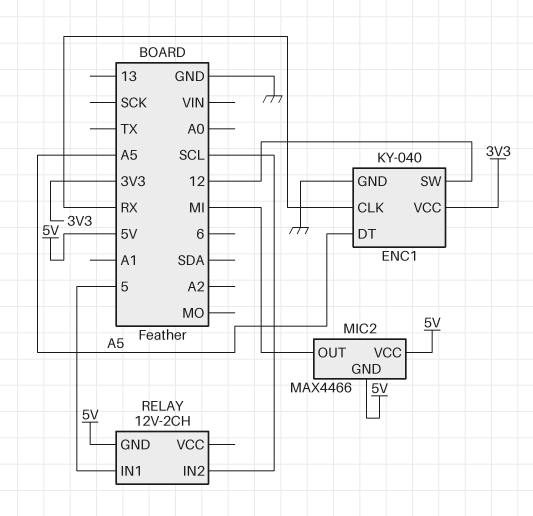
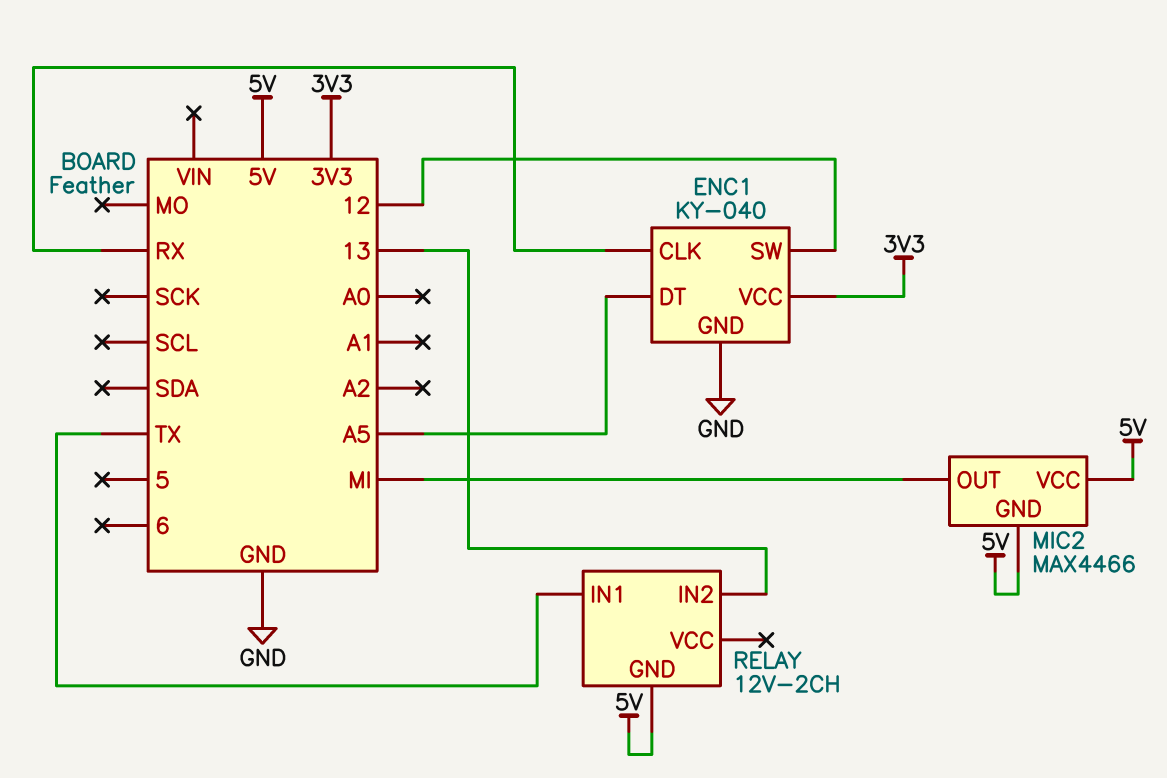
RELAY pin IN1: 5 -> TX
RELAY pin IN2: SCL -> 13

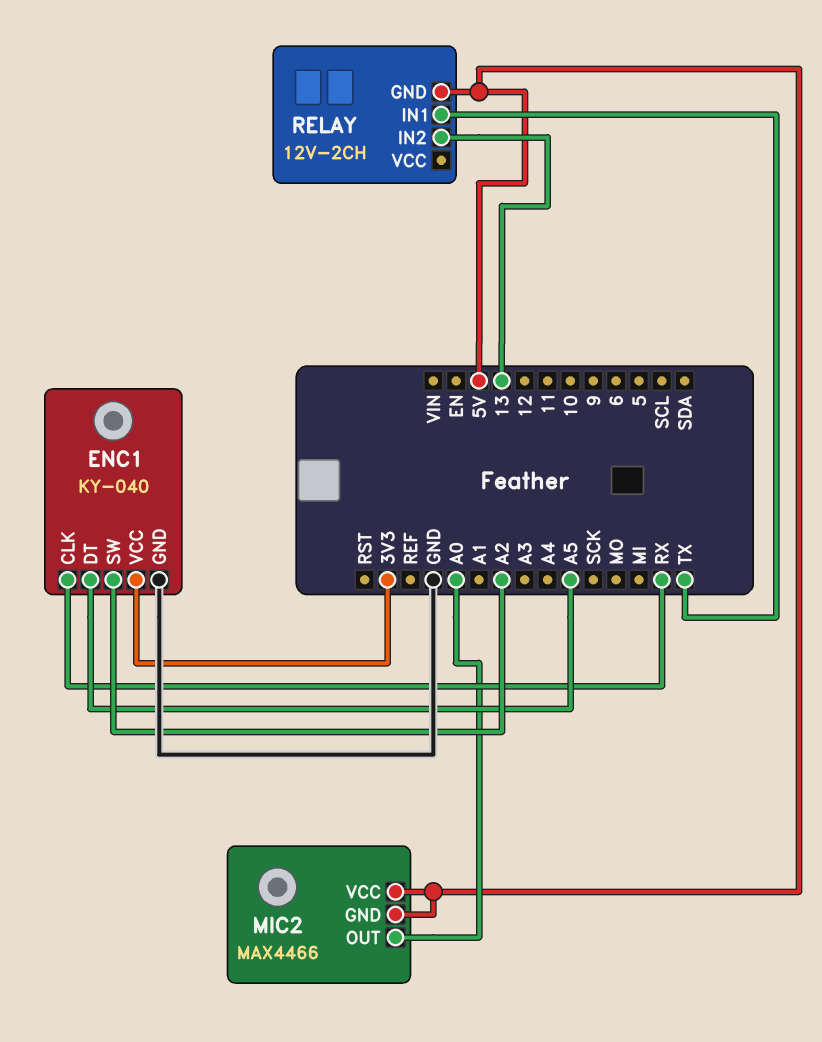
ENC1 pin SW: 12 -> A2
MIC2 pin OUT: MI -> A0

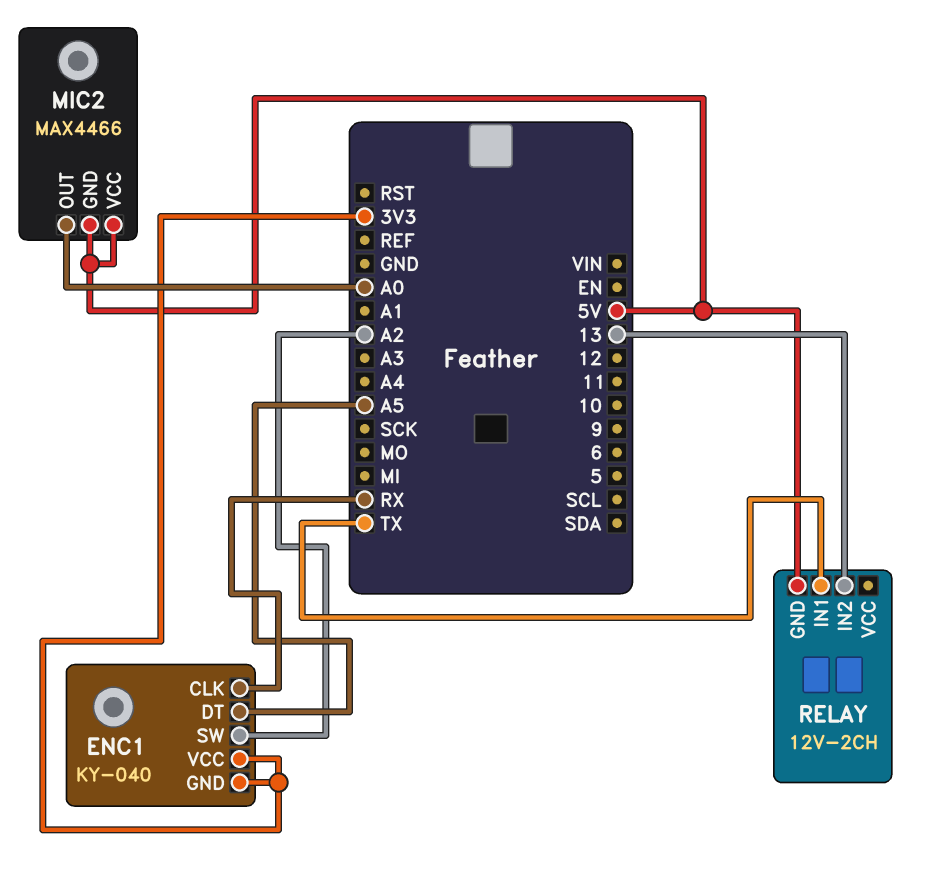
ENC1 pin GND: GND -> 3V3

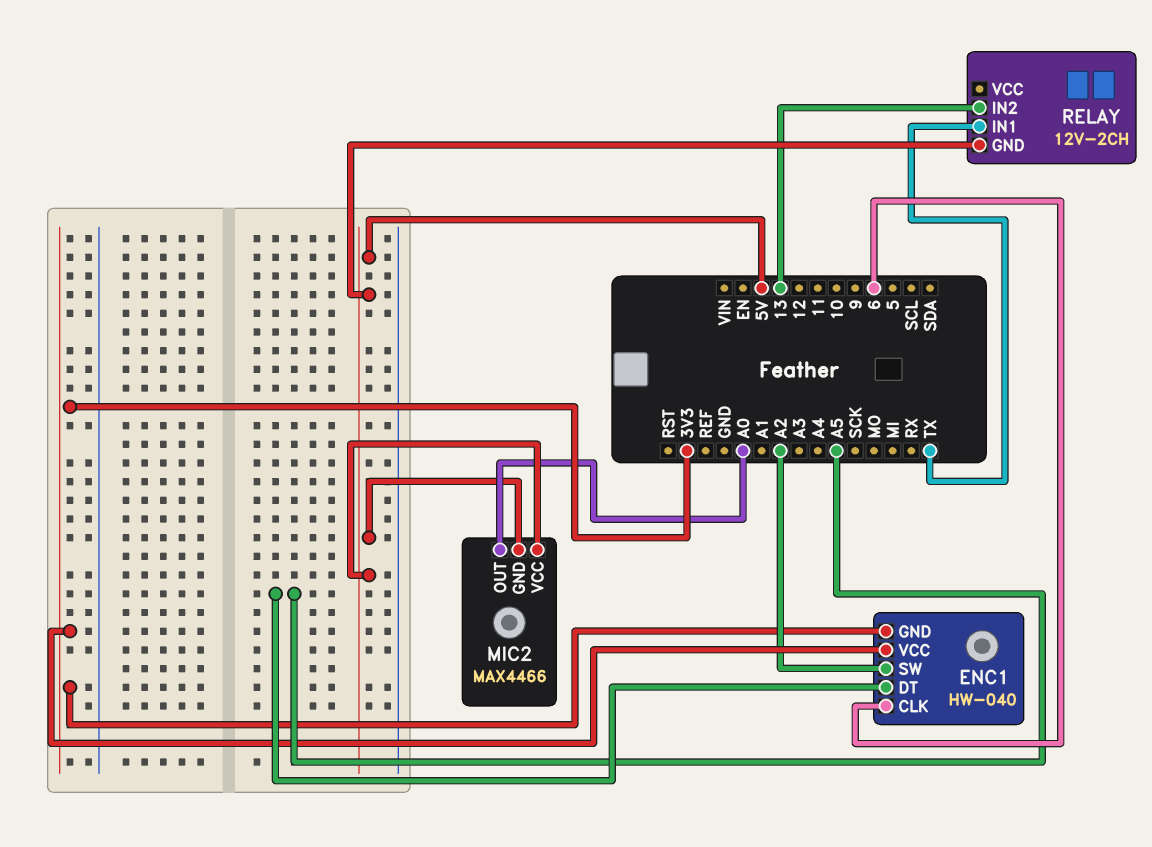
ENC1: KY-040 -> HW-040
ENC1 pin CLK: RX -> 6

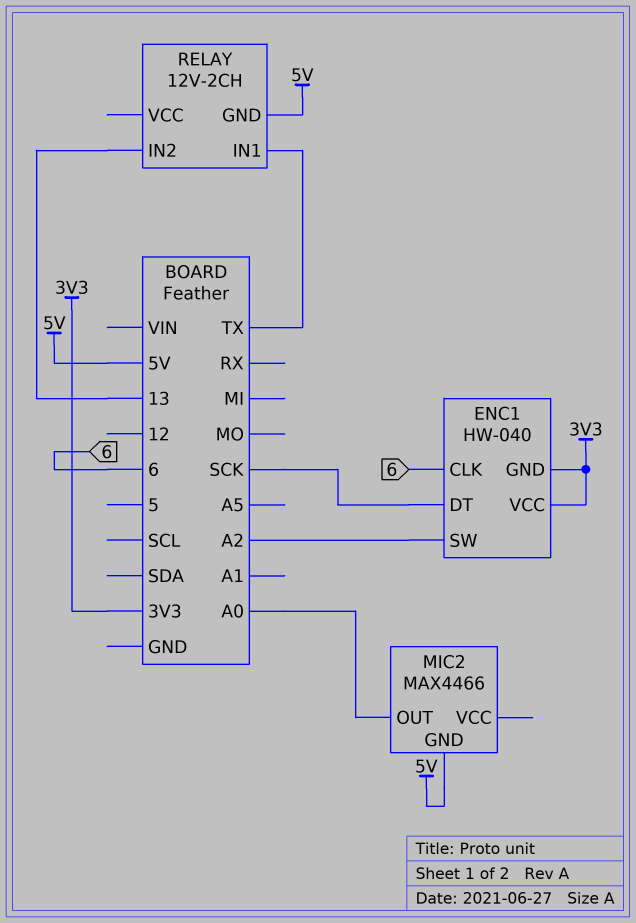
ENC1 pin DT: A5 -> SCK
MIC2 pin VCC: 5V -> none

